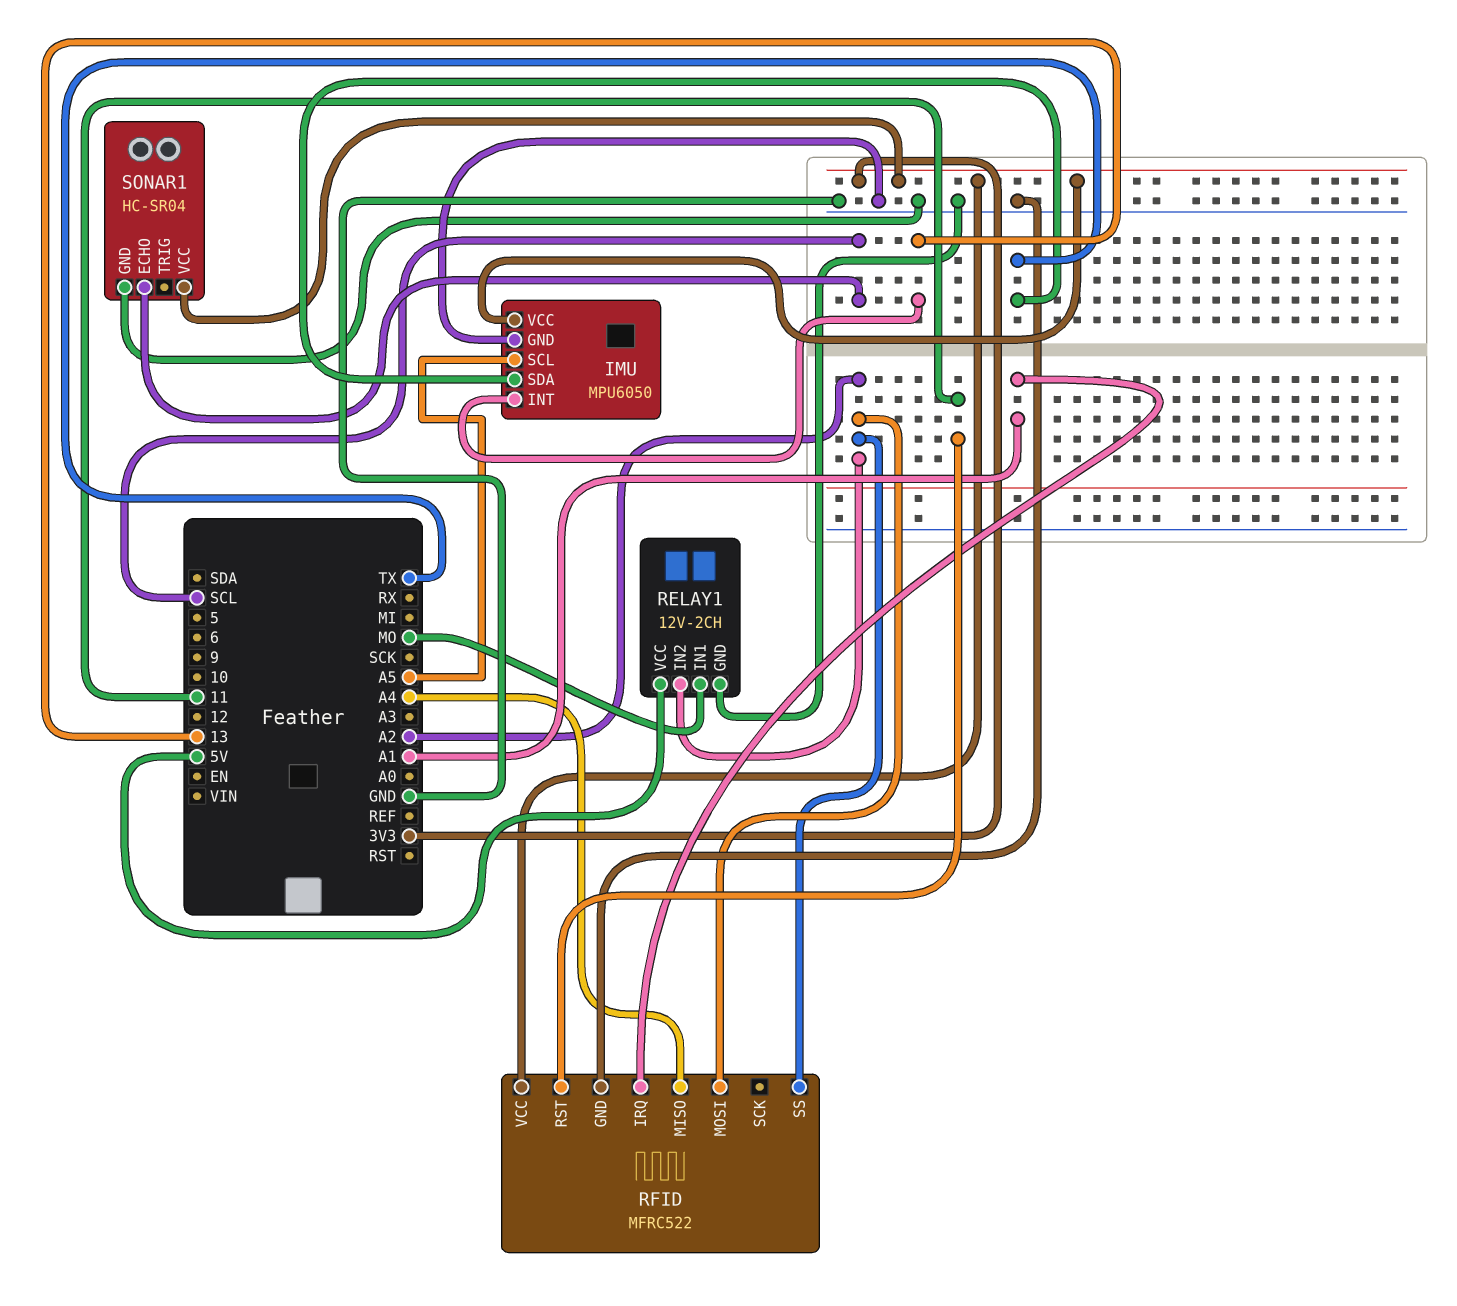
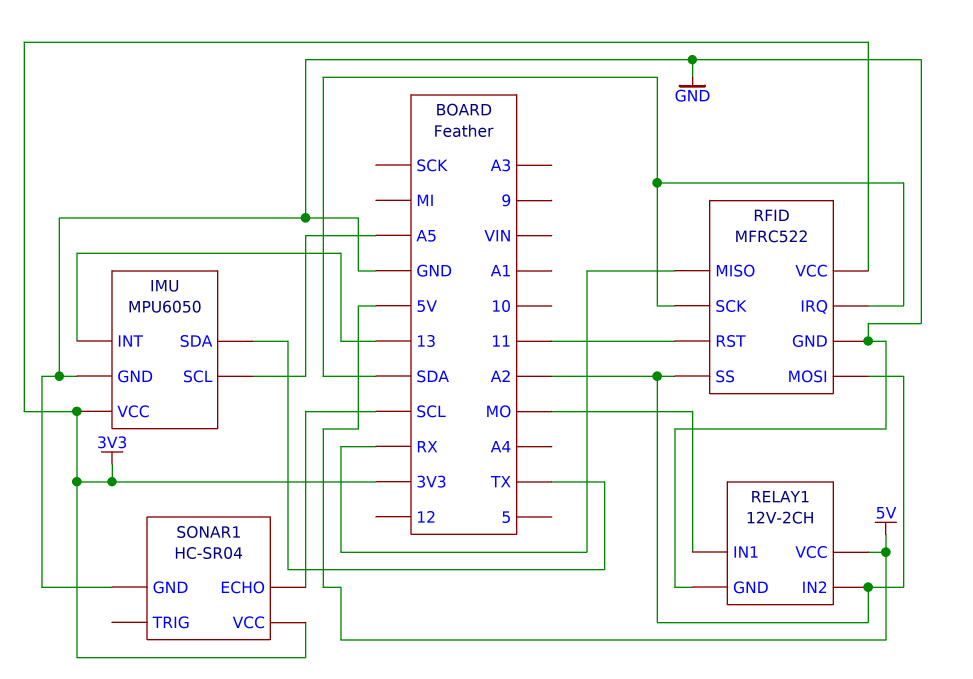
RFID pin IRQ: A1 -> SDA
RFID pin MISO: A4 -> RX
RFID pin SCK: none -> SDA

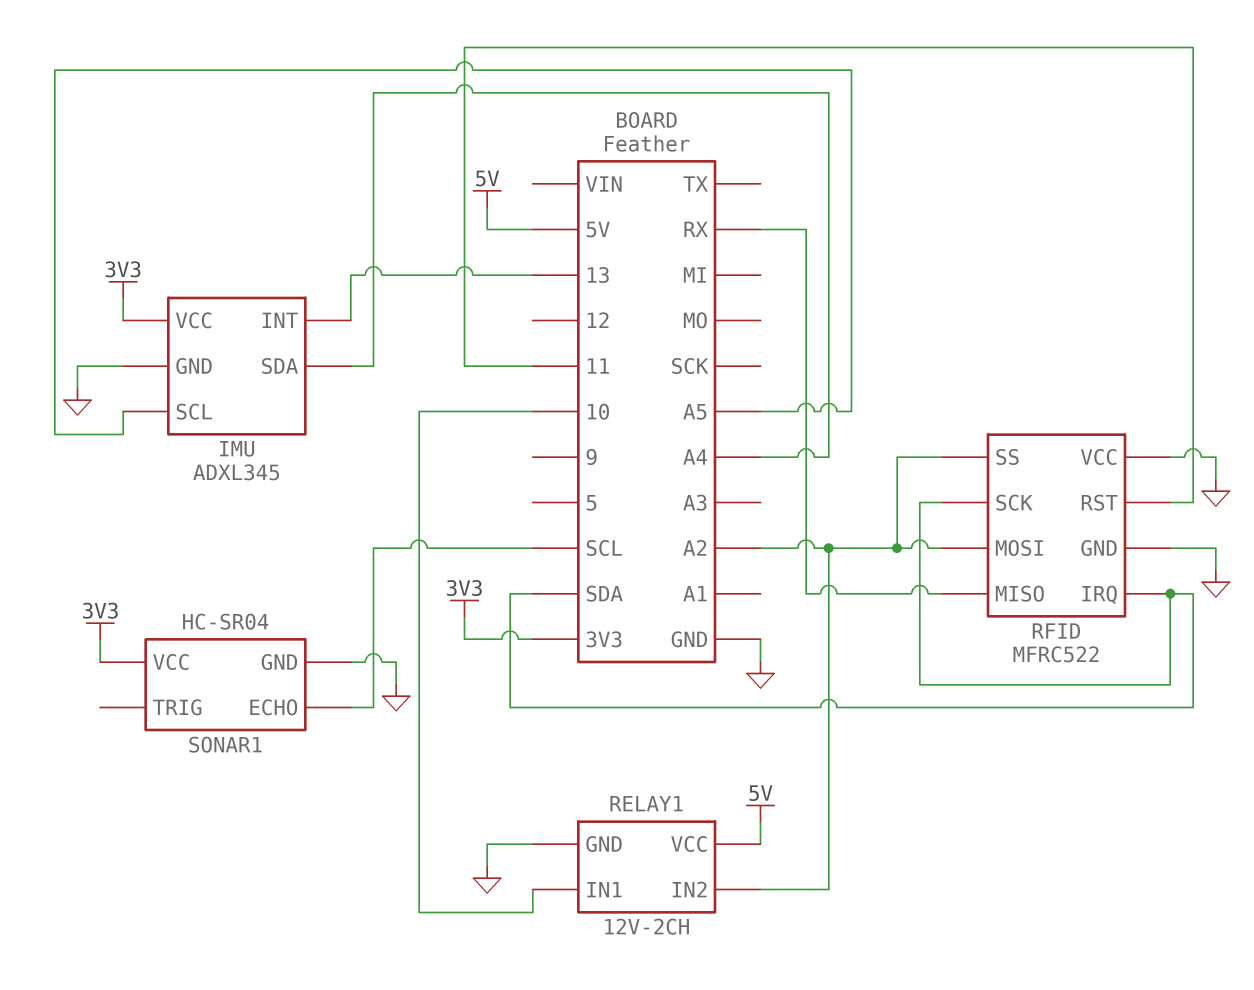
IMU: MPU6050 -> ADXL345
IMU pin SDA: TX -> A4
RELAY1 pin IN1: MO -> 10
RFID pin VCC: 3V3 -> GND

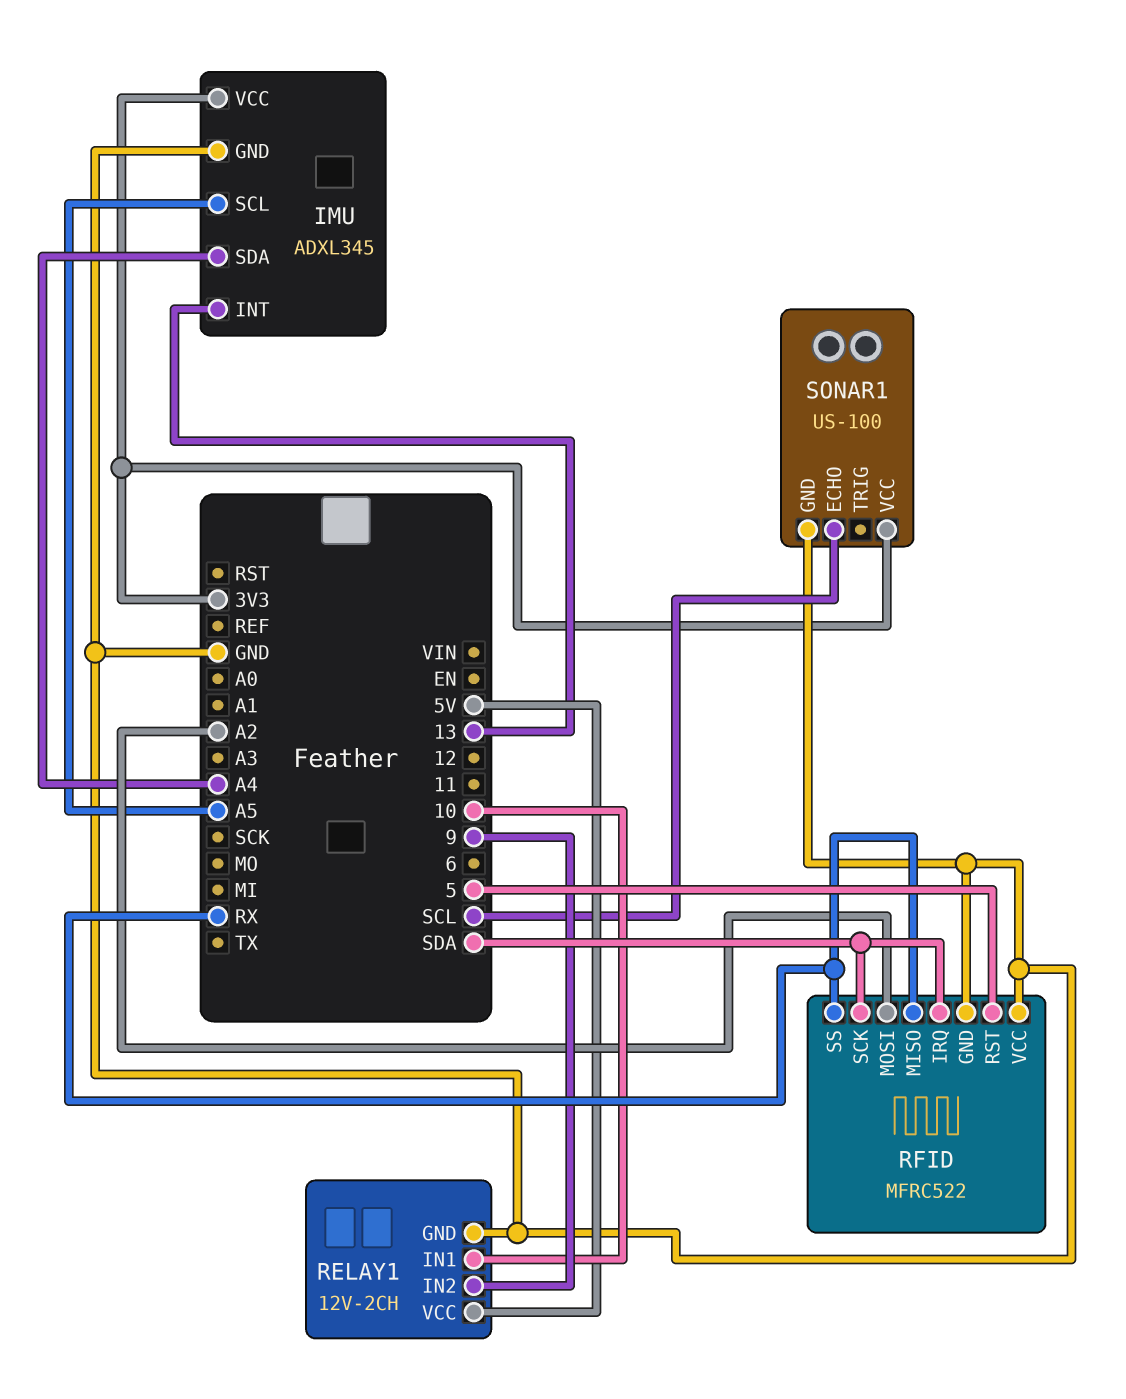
RELAY1 pin IN2: A2 -> 9
RFID pin RST: 11 -> 5
RFID pin SS: A2 -> RX
SONAR1: HC-SR04 -> US-100

